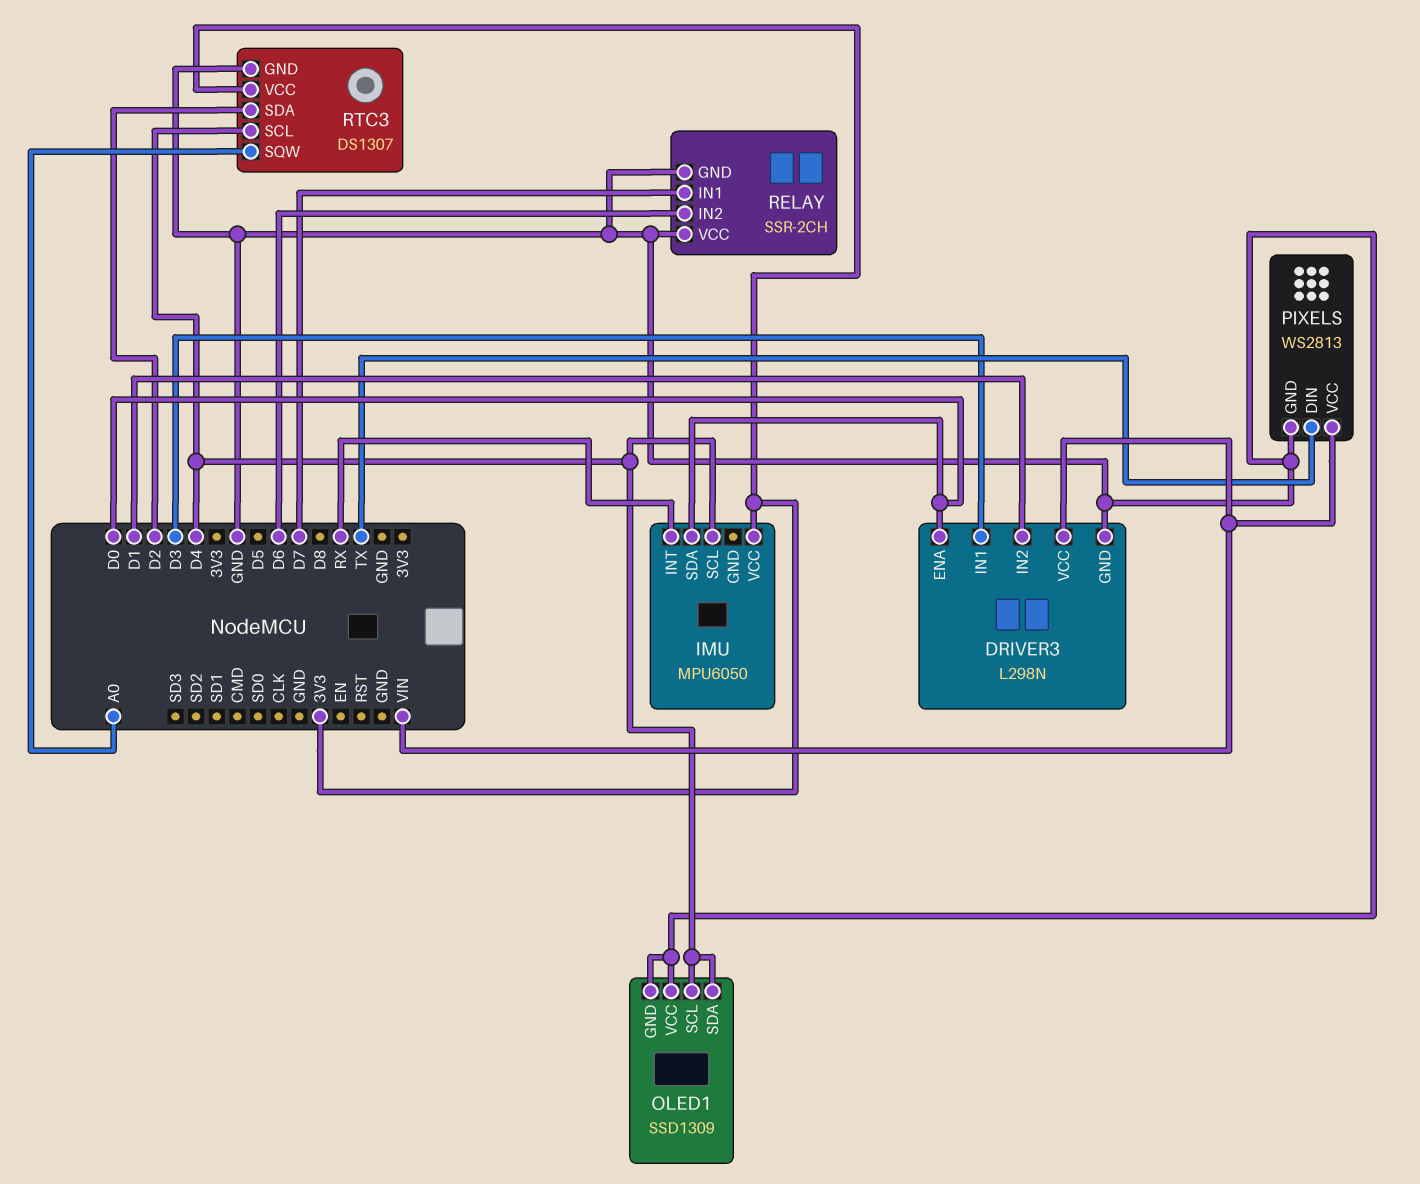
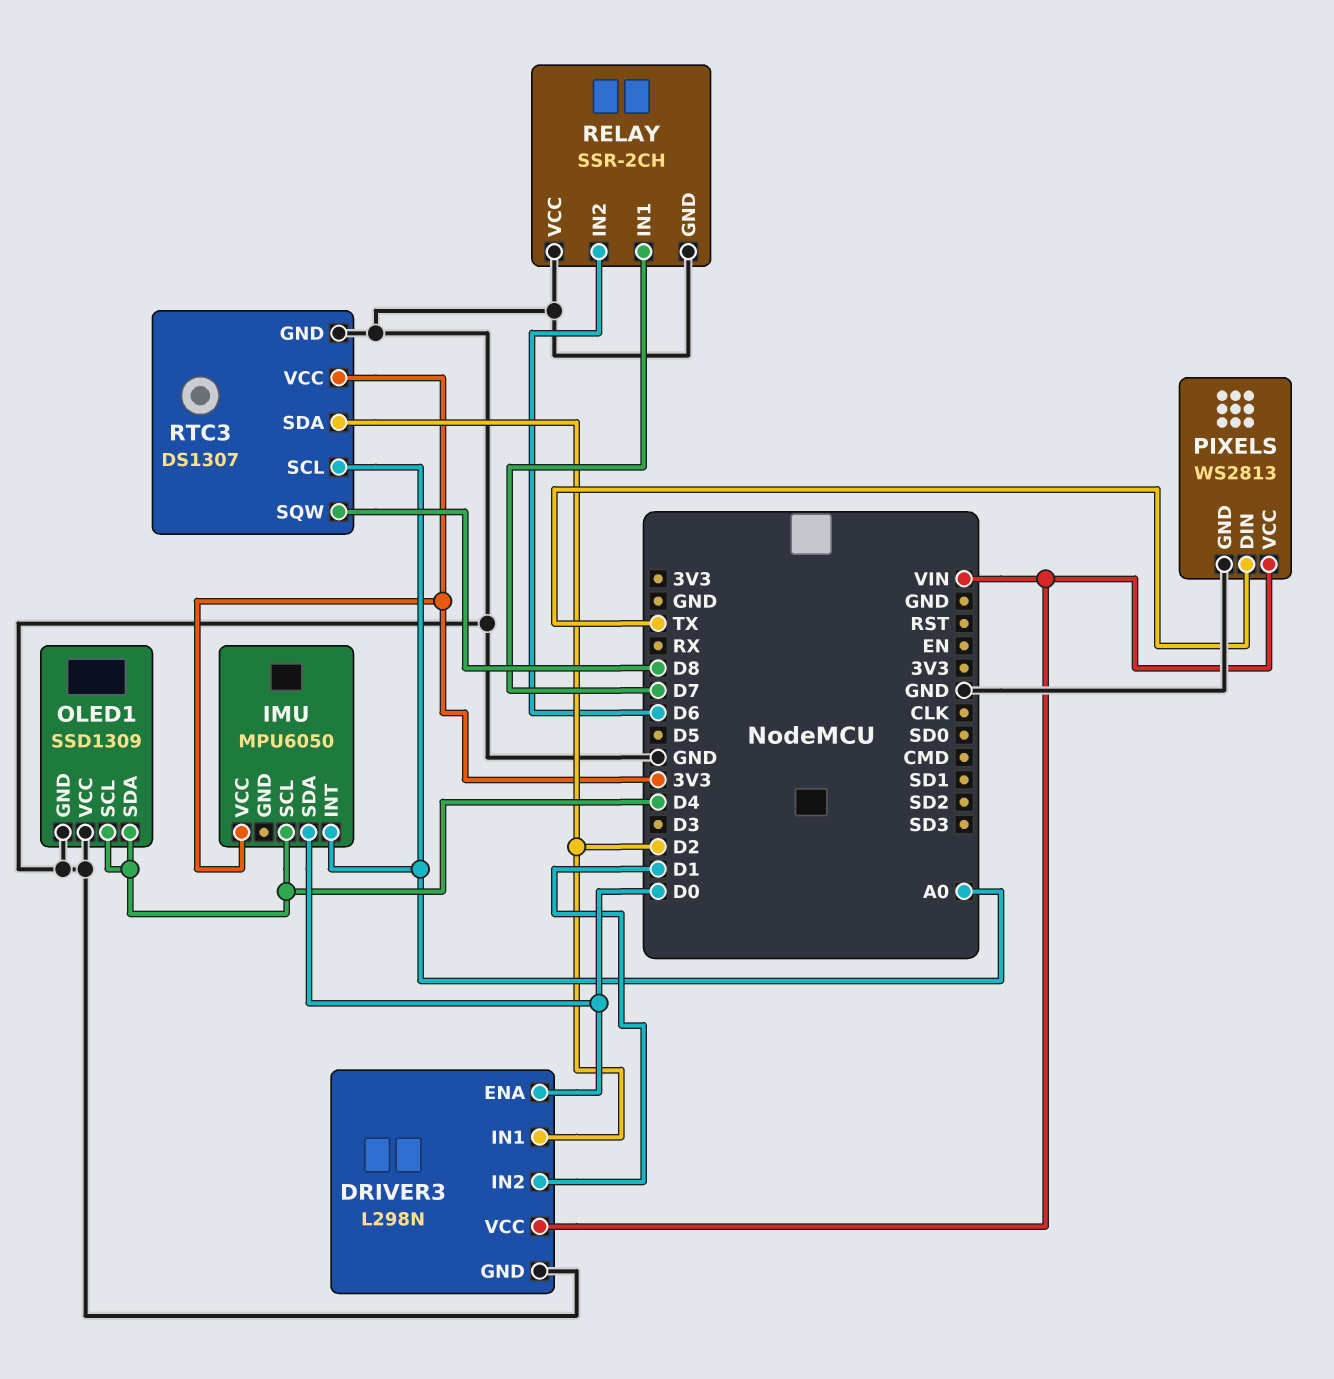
DRIVER3 pin IN1: D3 -> D2
IMU pin INT: RX -> A0
RTC3 pin SCL: D4 -> A0
RTC3 pin SQW: A0 -> D8

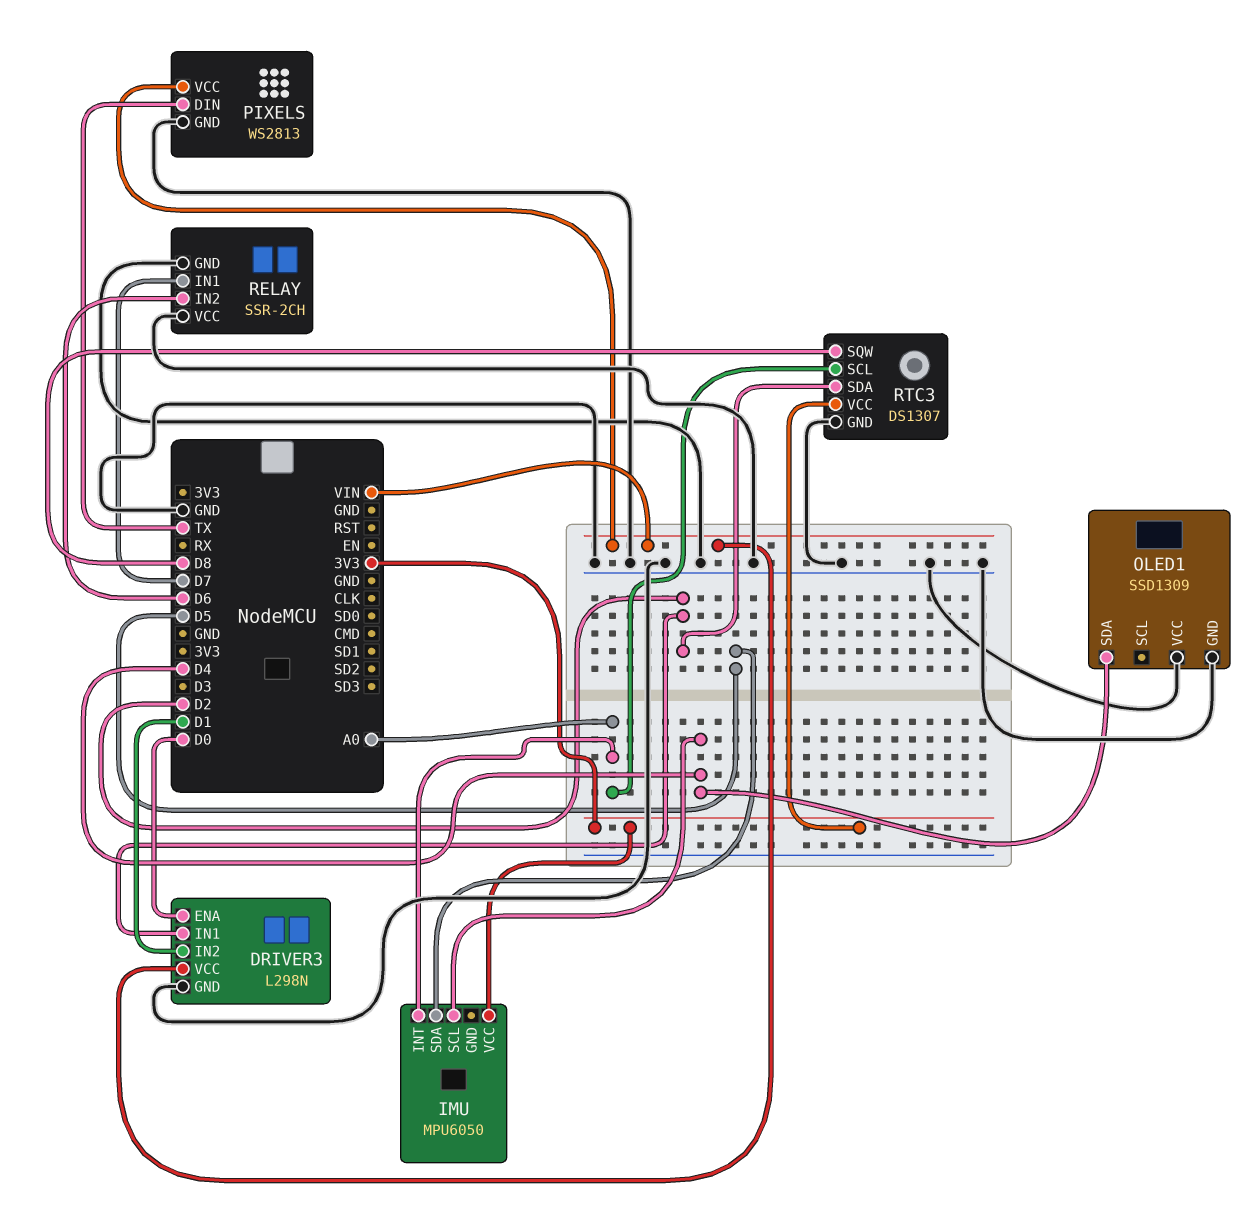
IMU pin SDA: D0 -> D5
OLED1 pin SCL: D4 -> none

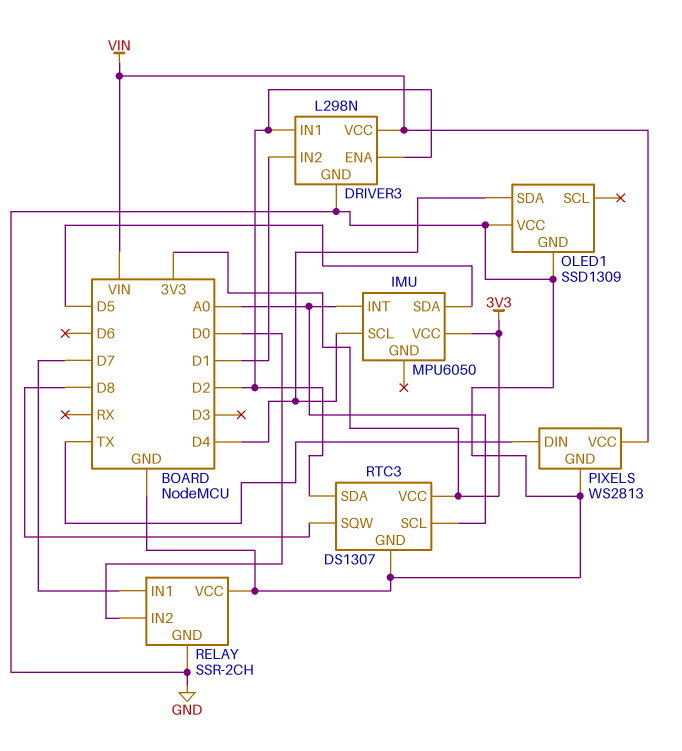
DRIVER3 pin ENA: D0 -> D2
RELAY pin IN2: D6 -> D0

